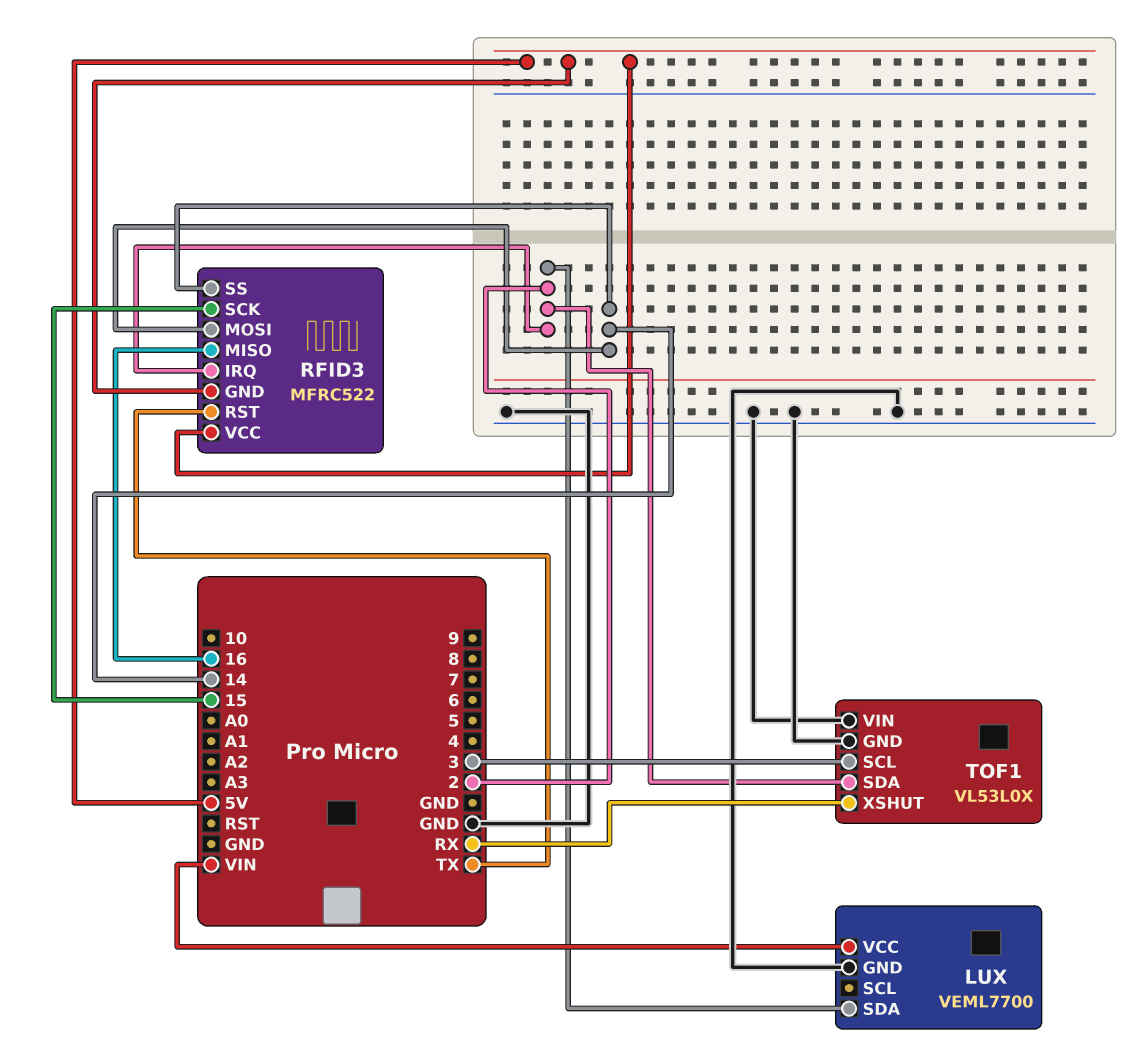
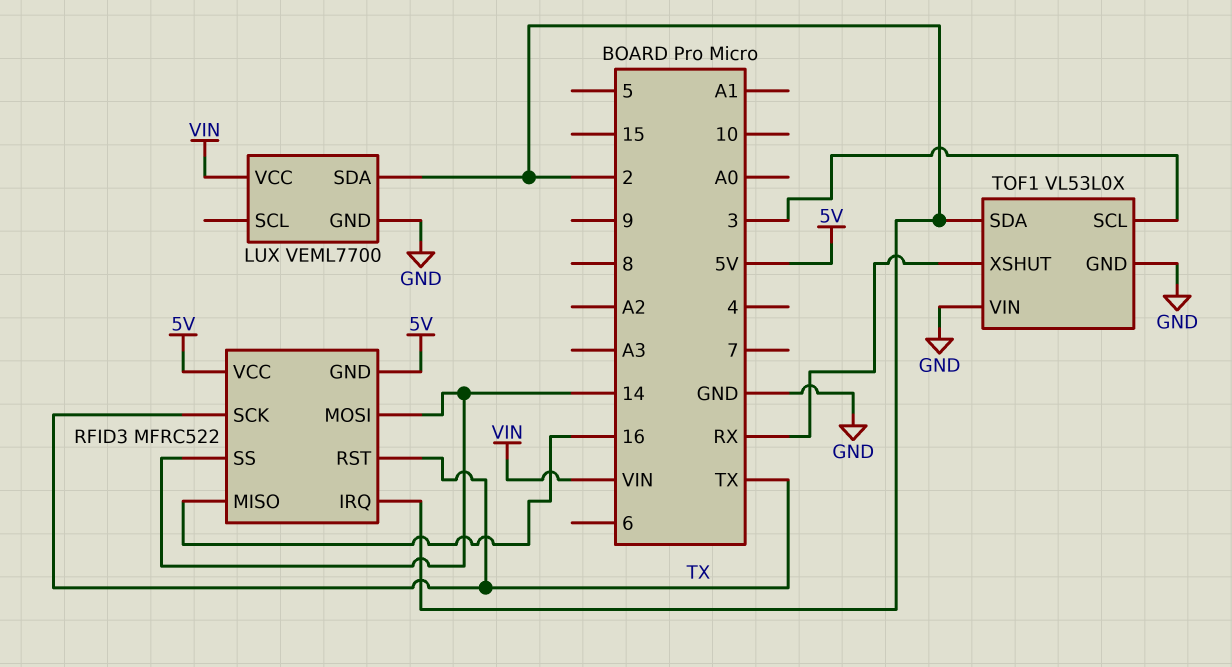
RFID3 pin SCK: 15 -> TX

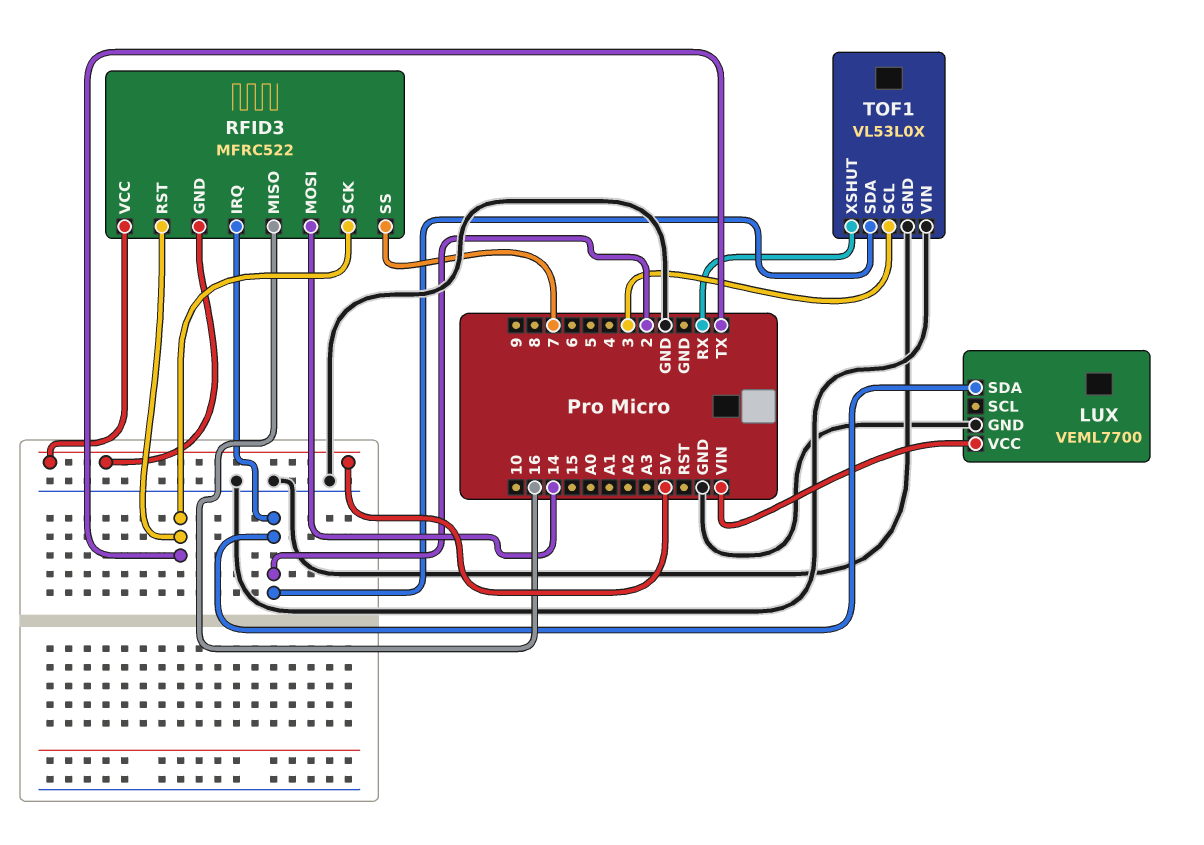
RFID3 pin SS: 14 -> 7

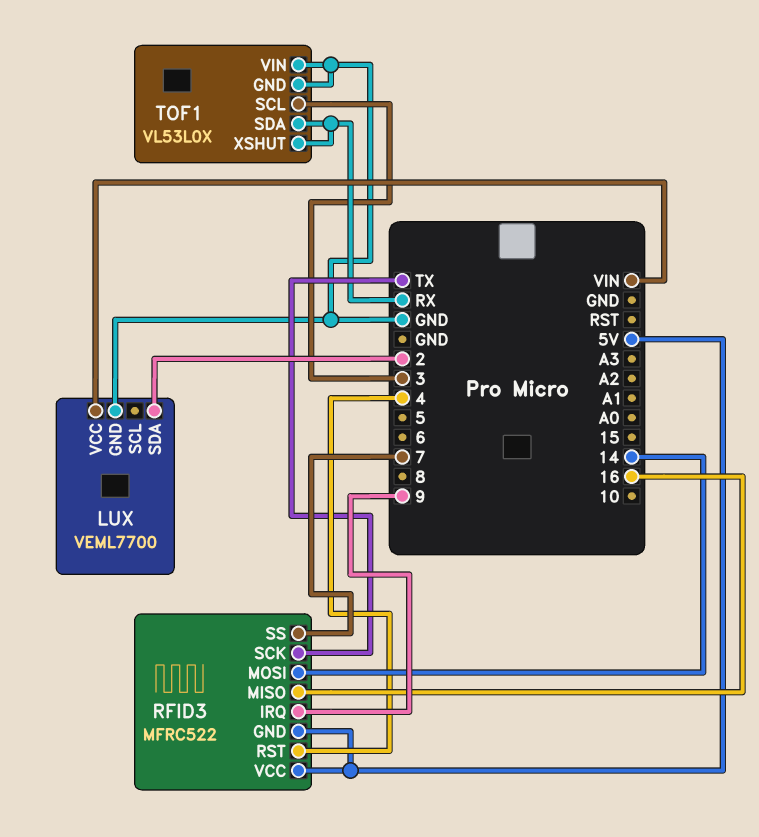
RFID3 pin IRQ: 2 -> 9
RFID3 pin RST: TX -> 4
TOF1 pin SDA: 2 -> RX

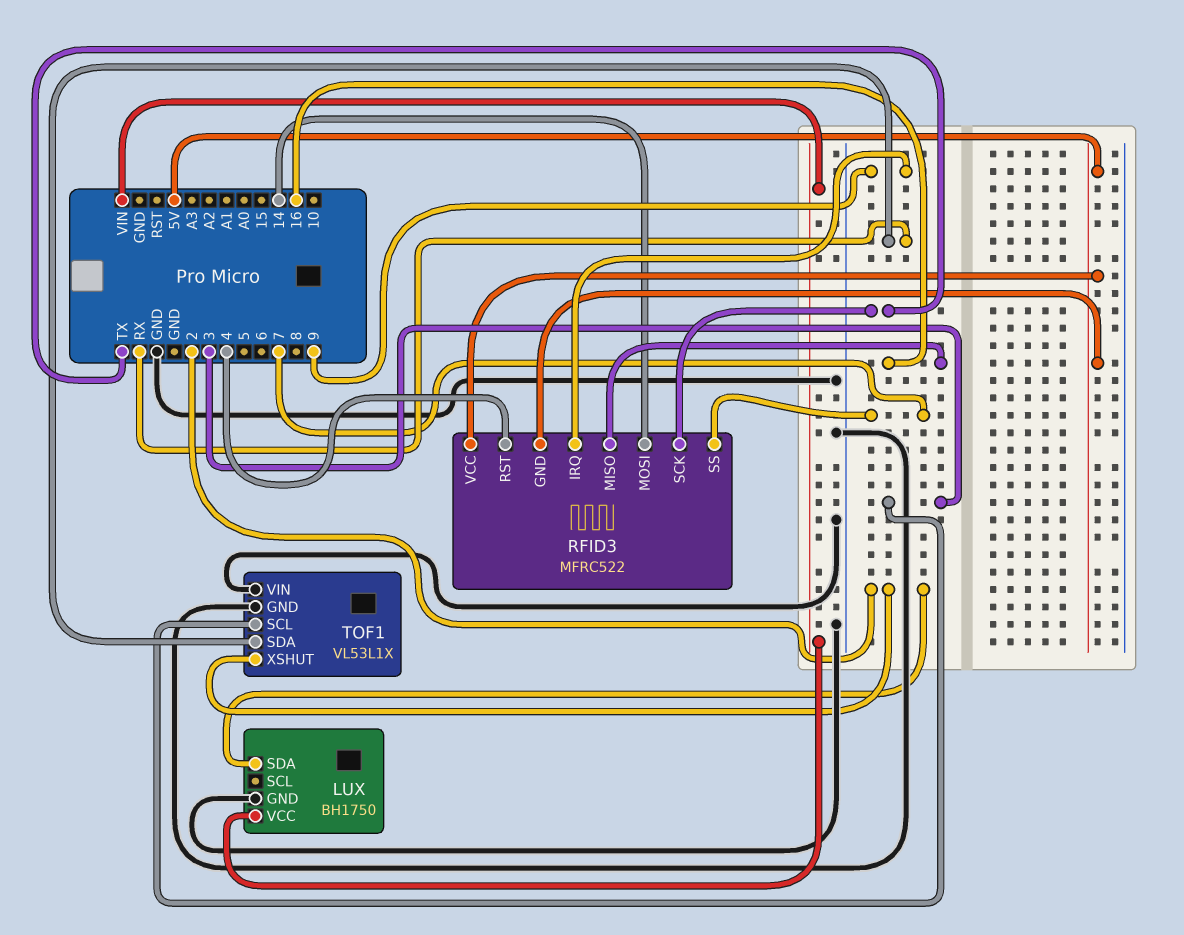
LUX: VEML7700 -> BH1750
TOF1: VL53L0X -> VL53L1X
TOF1 pin XSHUT: RX -> 2

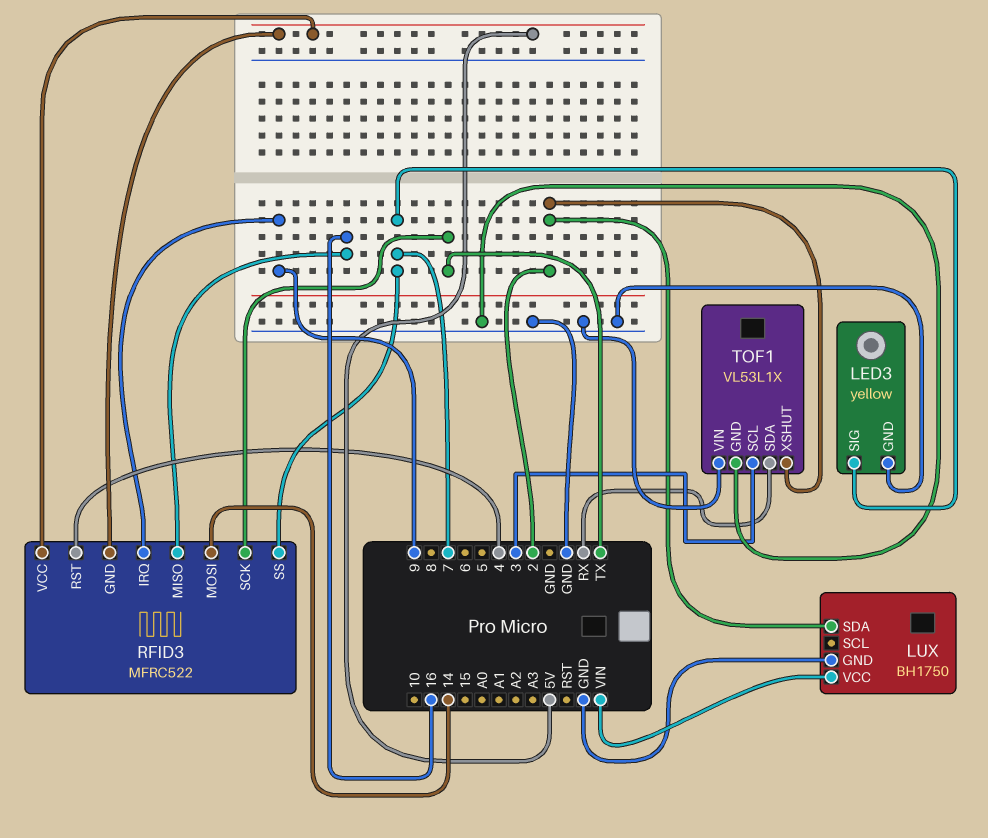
LED3: none -> yellow
LED3 pin GND: none -> GND
LED3 pin SIG: none -> 7

